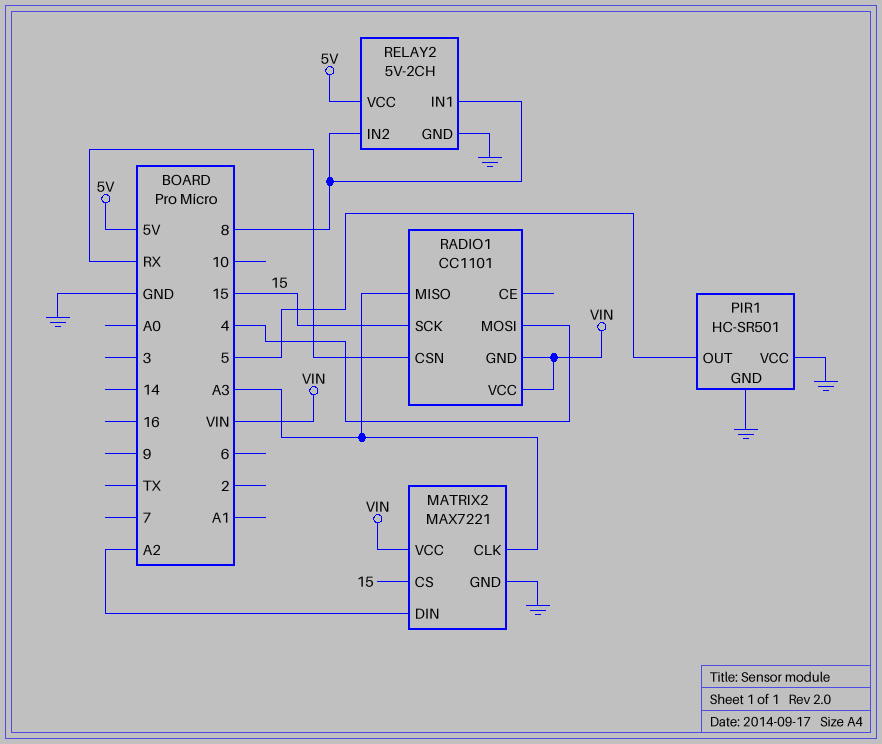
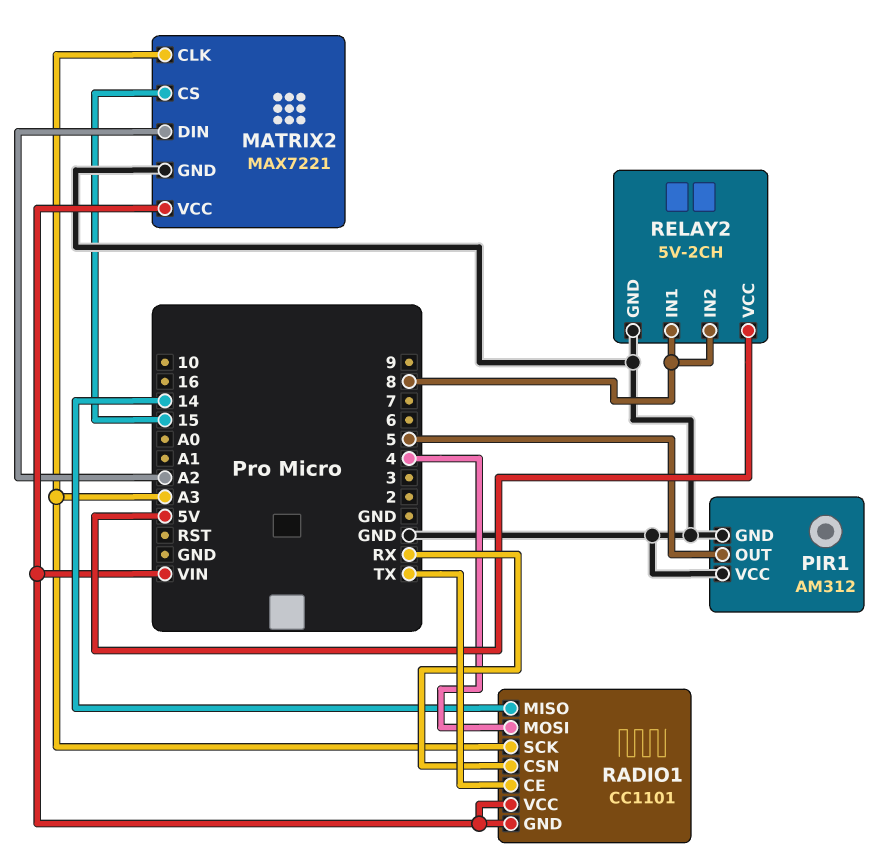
PIR1: HC-SR501 -> AM312
RADIO1 pin CE: none -> TX
RADIO1 pin MISO: A3 -> 14
RADIO1 pin SCK: 15 -> A3

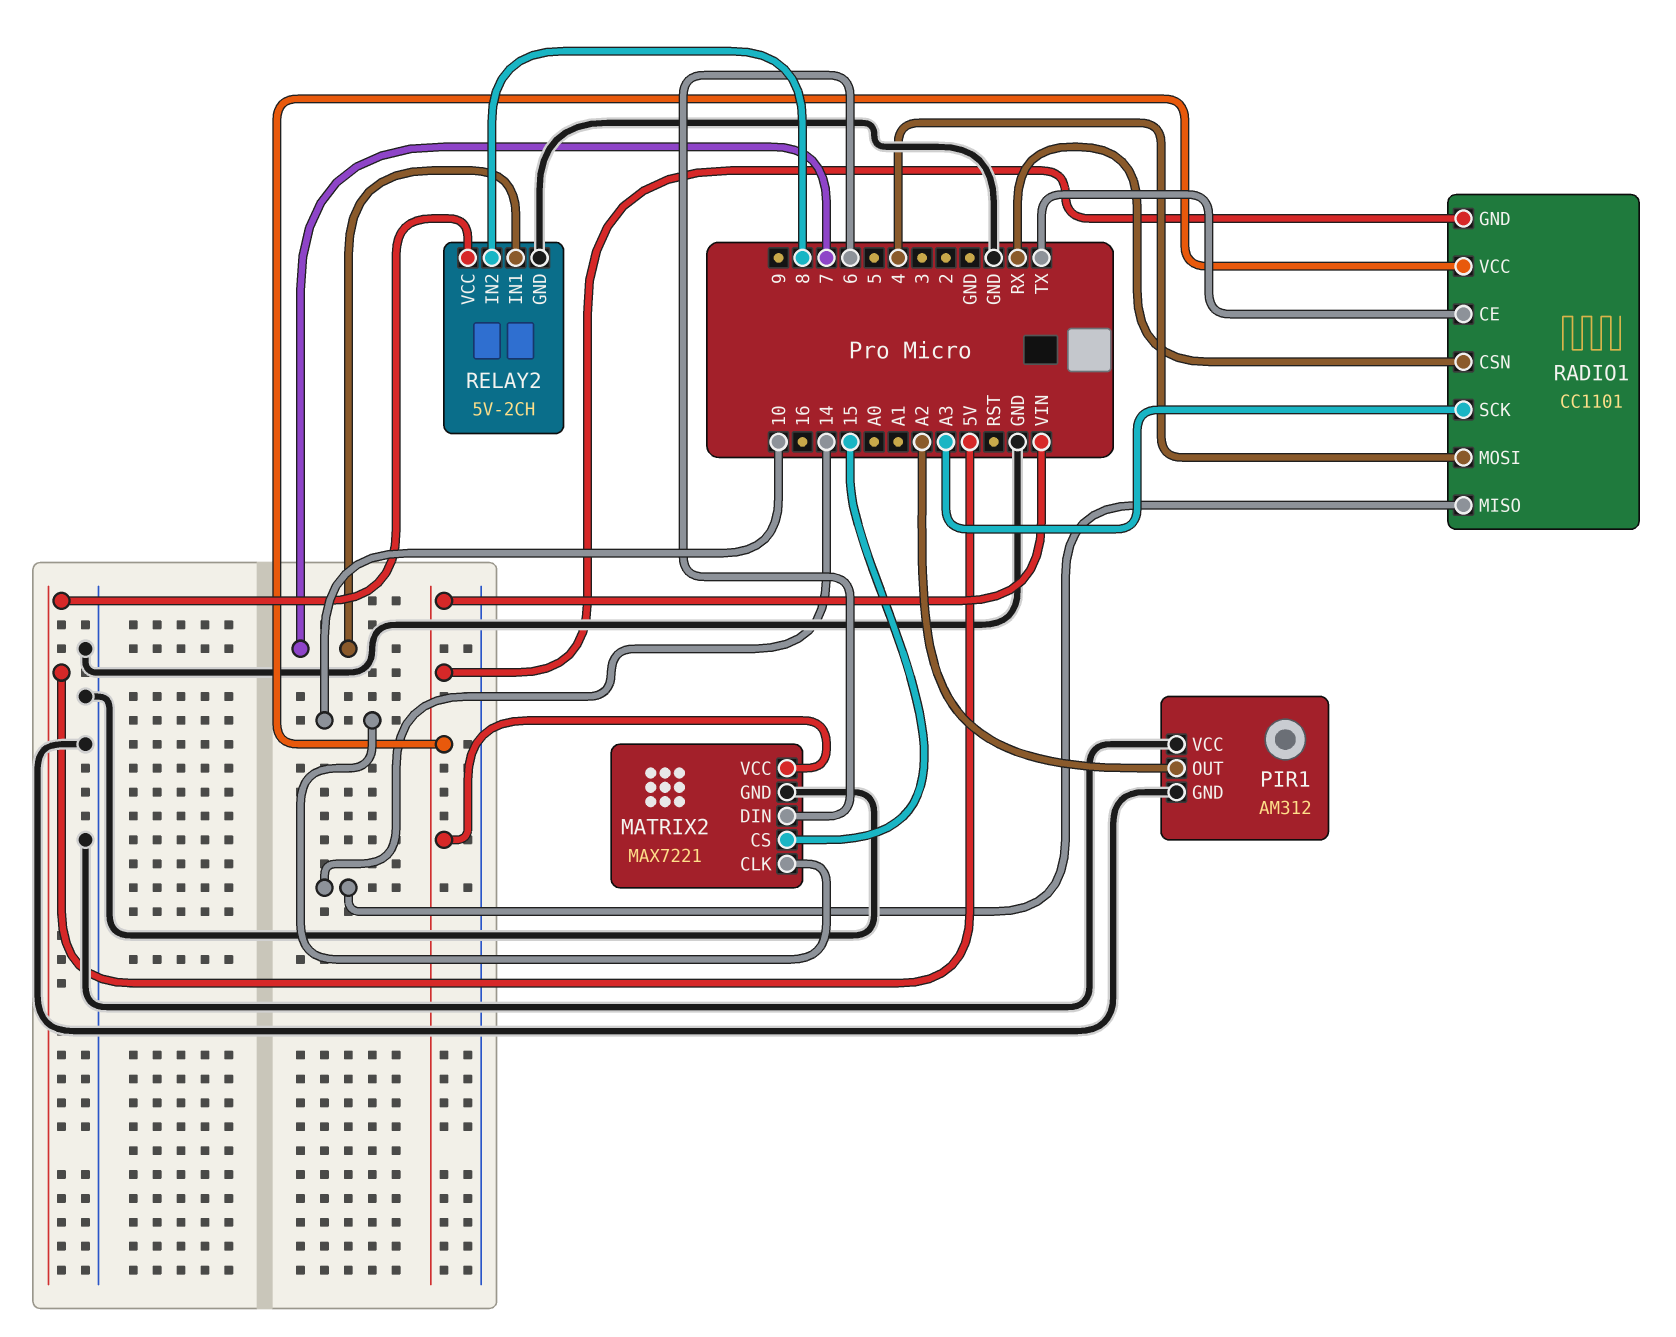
MATRIX2 pin CLK: A3 -> 10
MATRIX2 pin DIN: A2 -> 6
PIR1 pin OUT: 5 -> A2
RELAY2 pin IN1: 8 -> 7

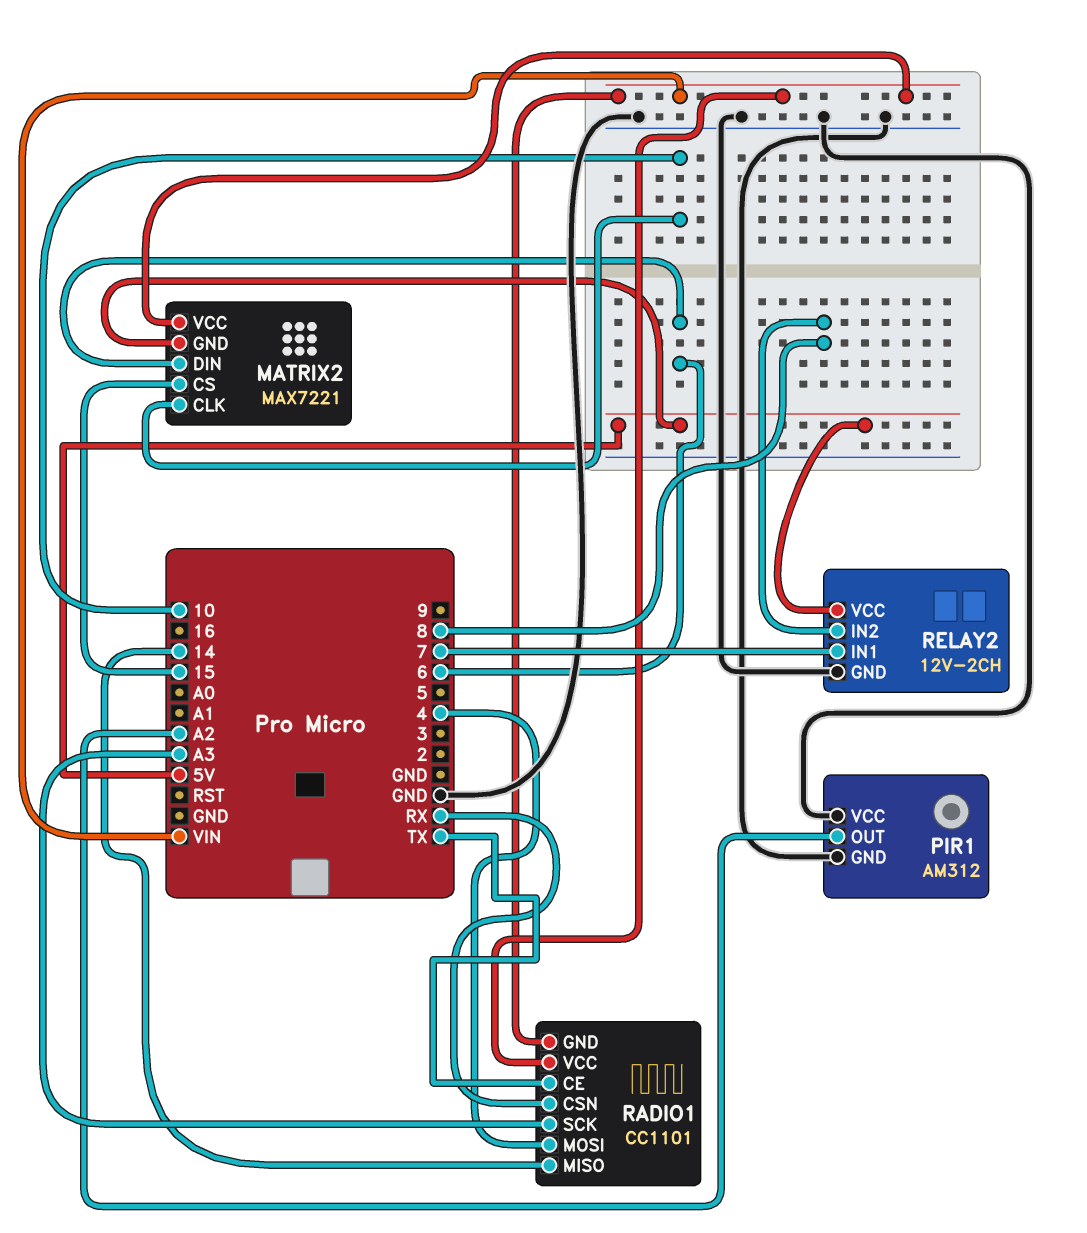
MATRIX2 pin GND: GND -> 5V
RELAY2: 5V-2CH -> 12V-2CH

